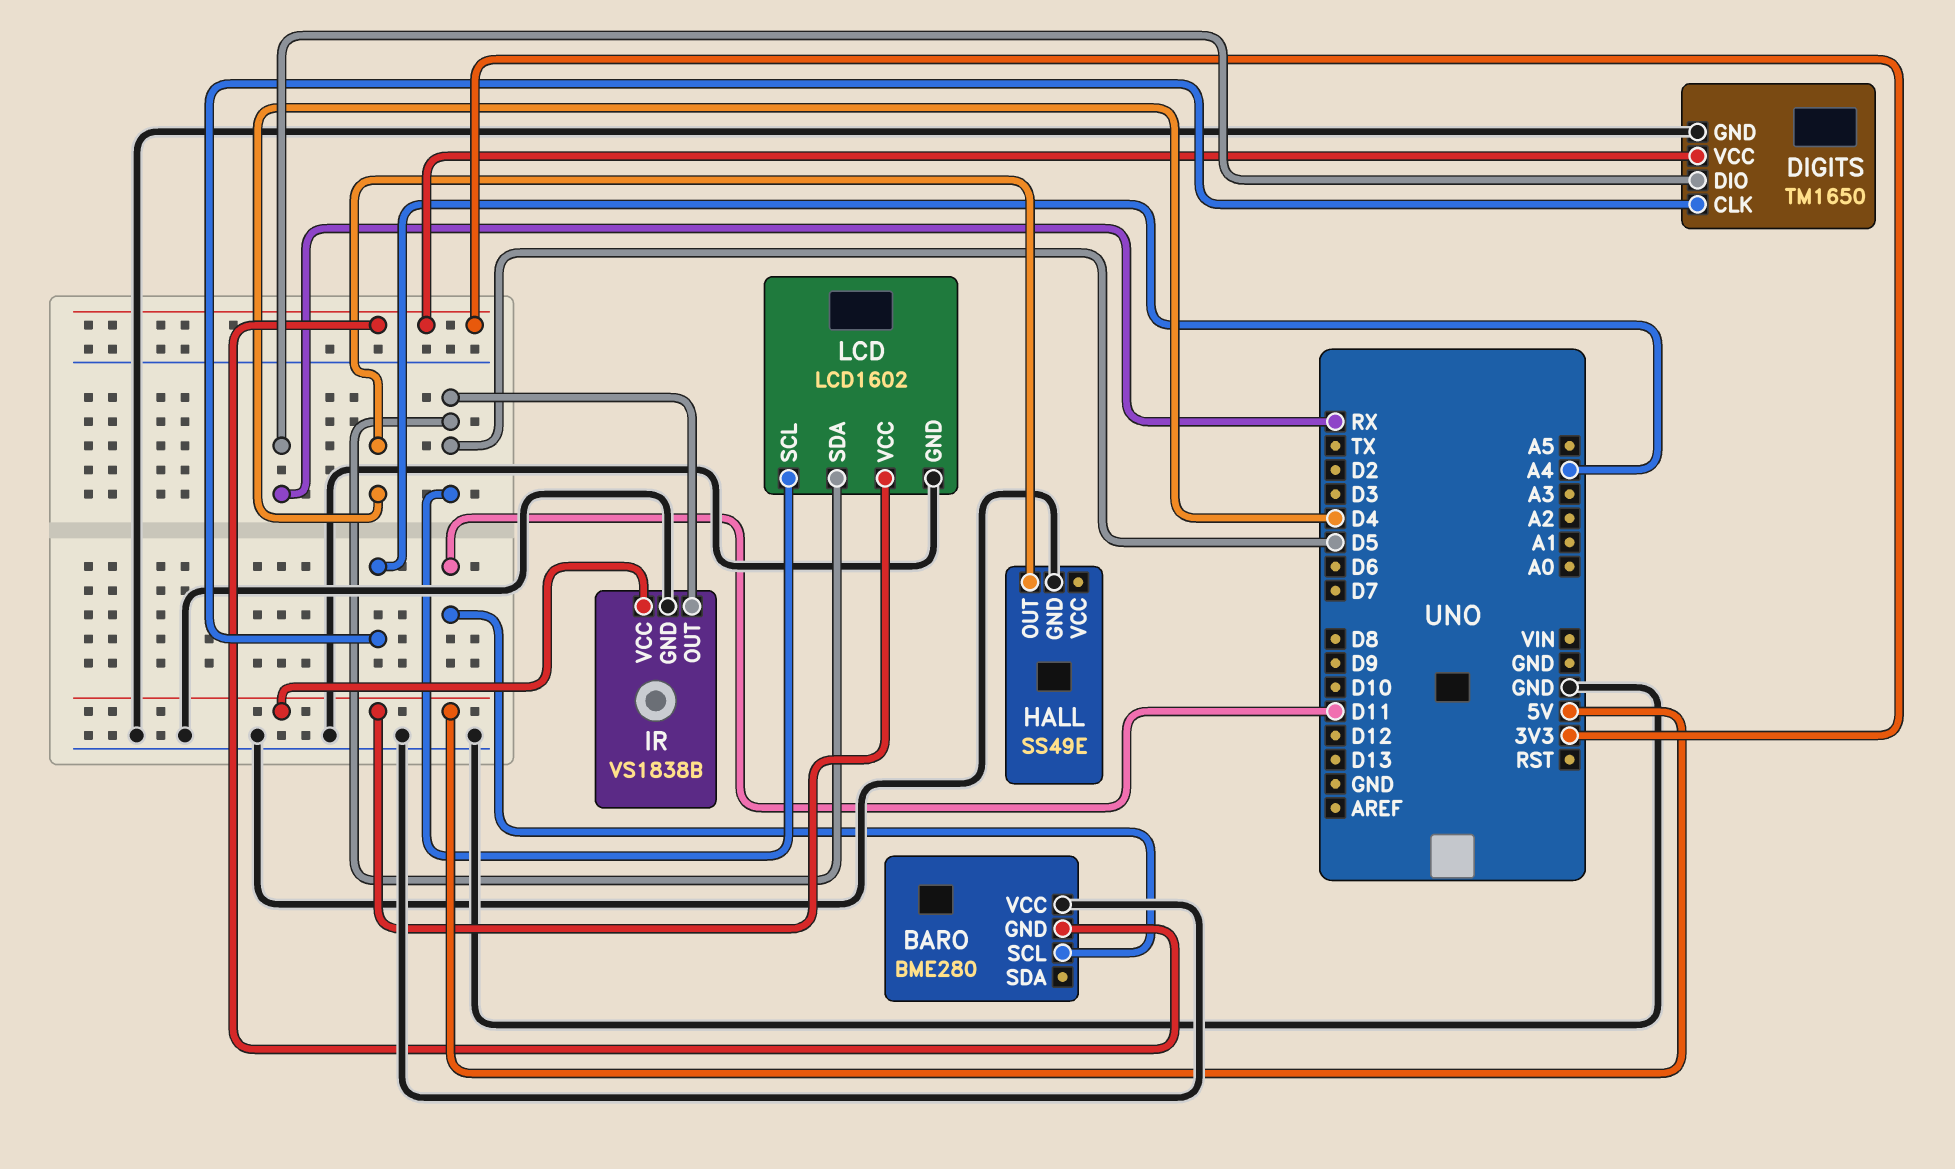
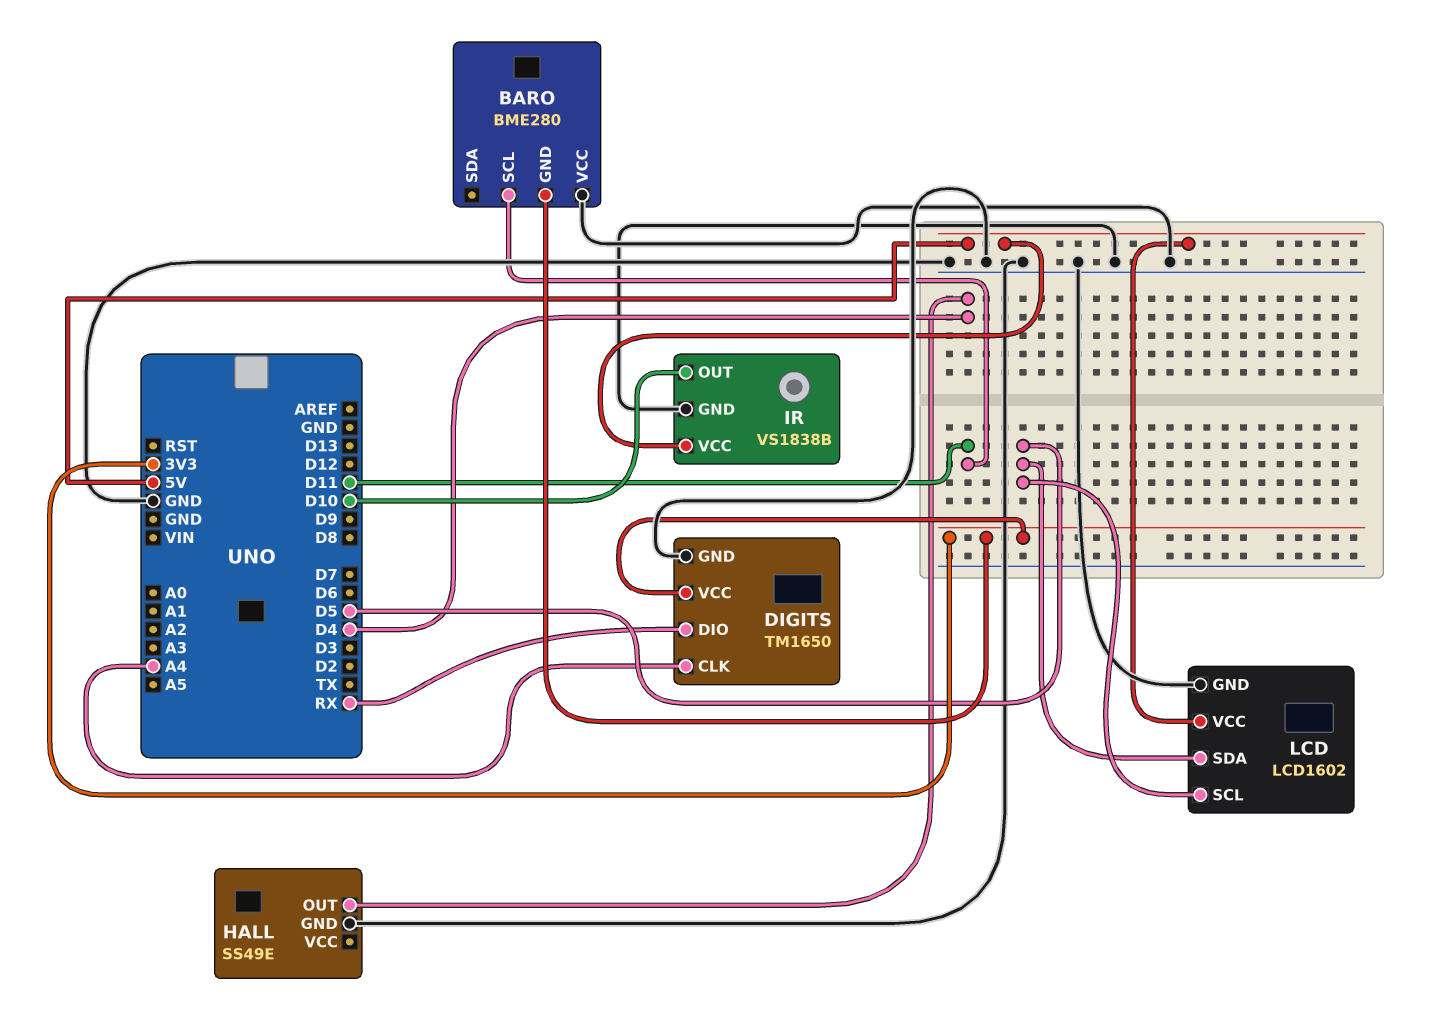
IR pin OUT: D5 -> D10

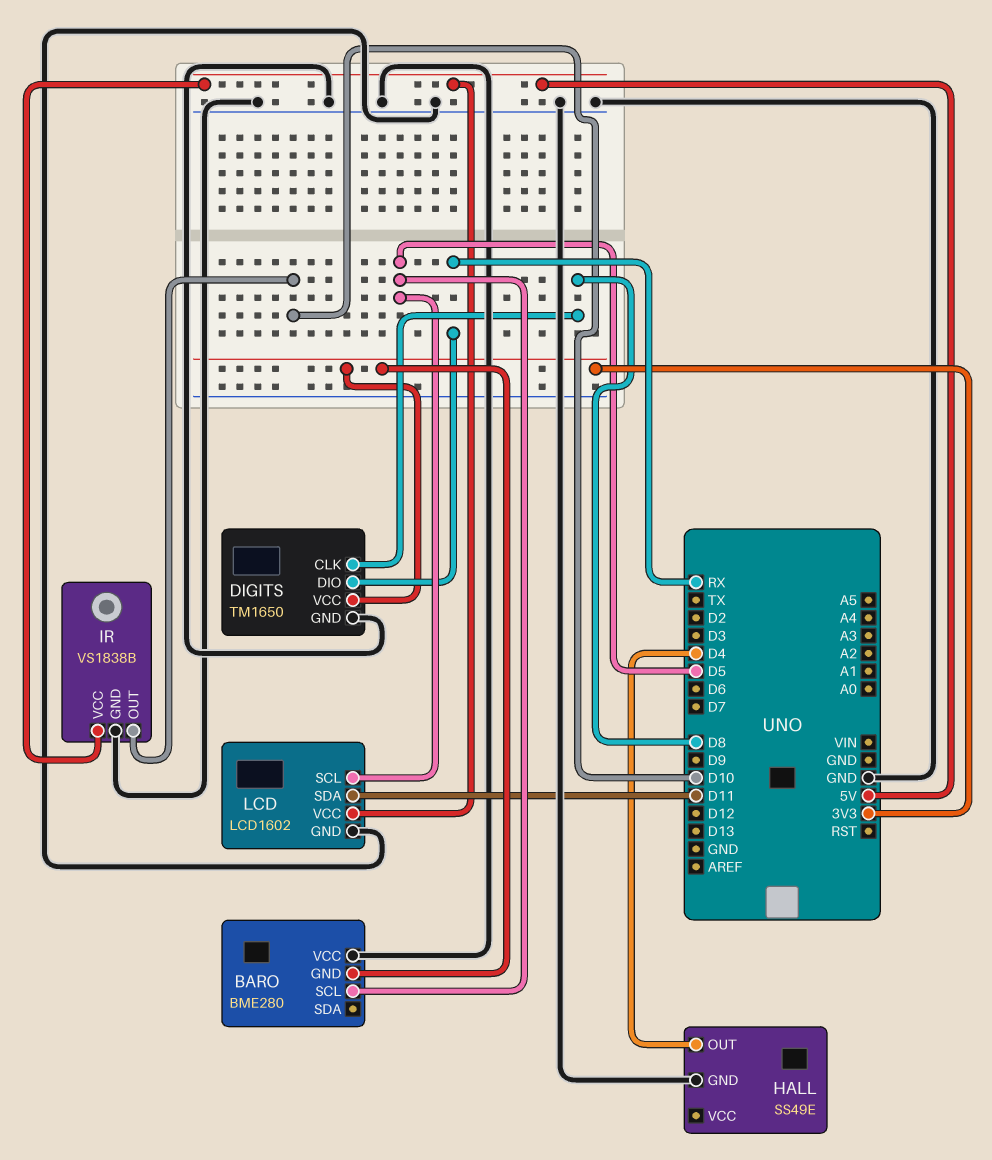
BARO pin SCL: D11 -> D5
DIGITS pin CLK: A4 -> D8
LCD pin SDA: D5 -> D11

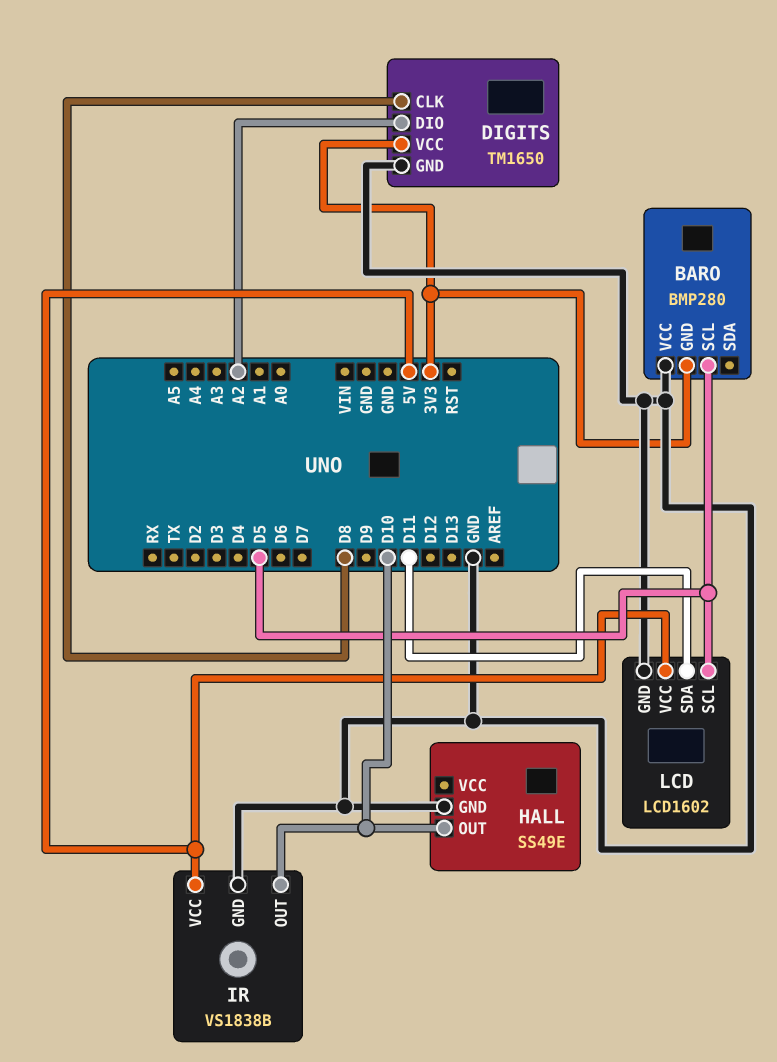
BARO: BME280 -> BMP280
DIGITS pin DIO: RX -> A2
HALL pin OUT: D4 -> D10

